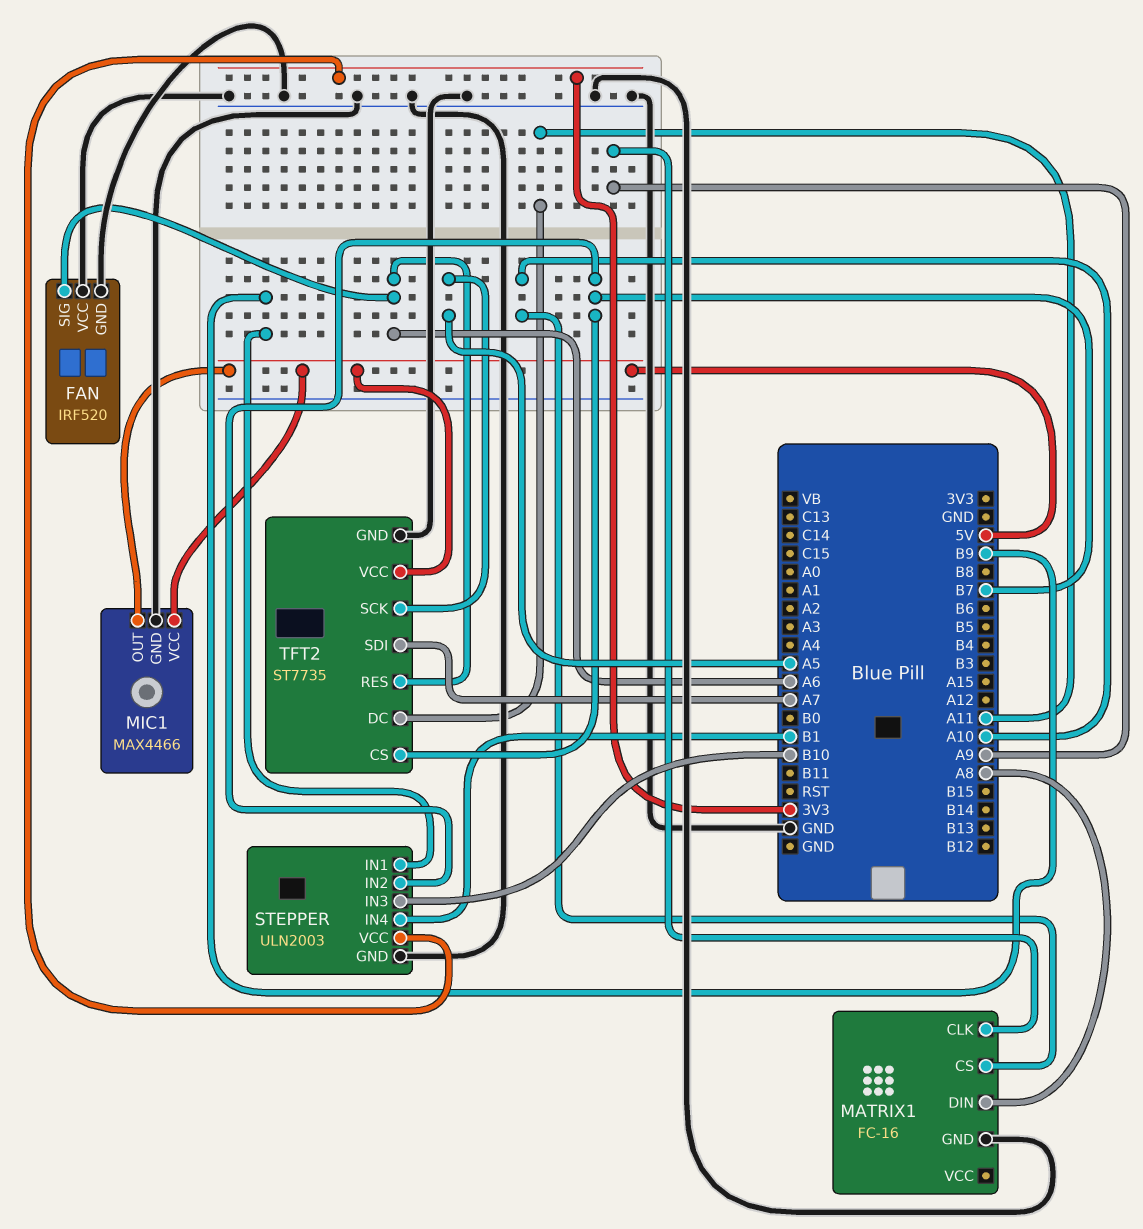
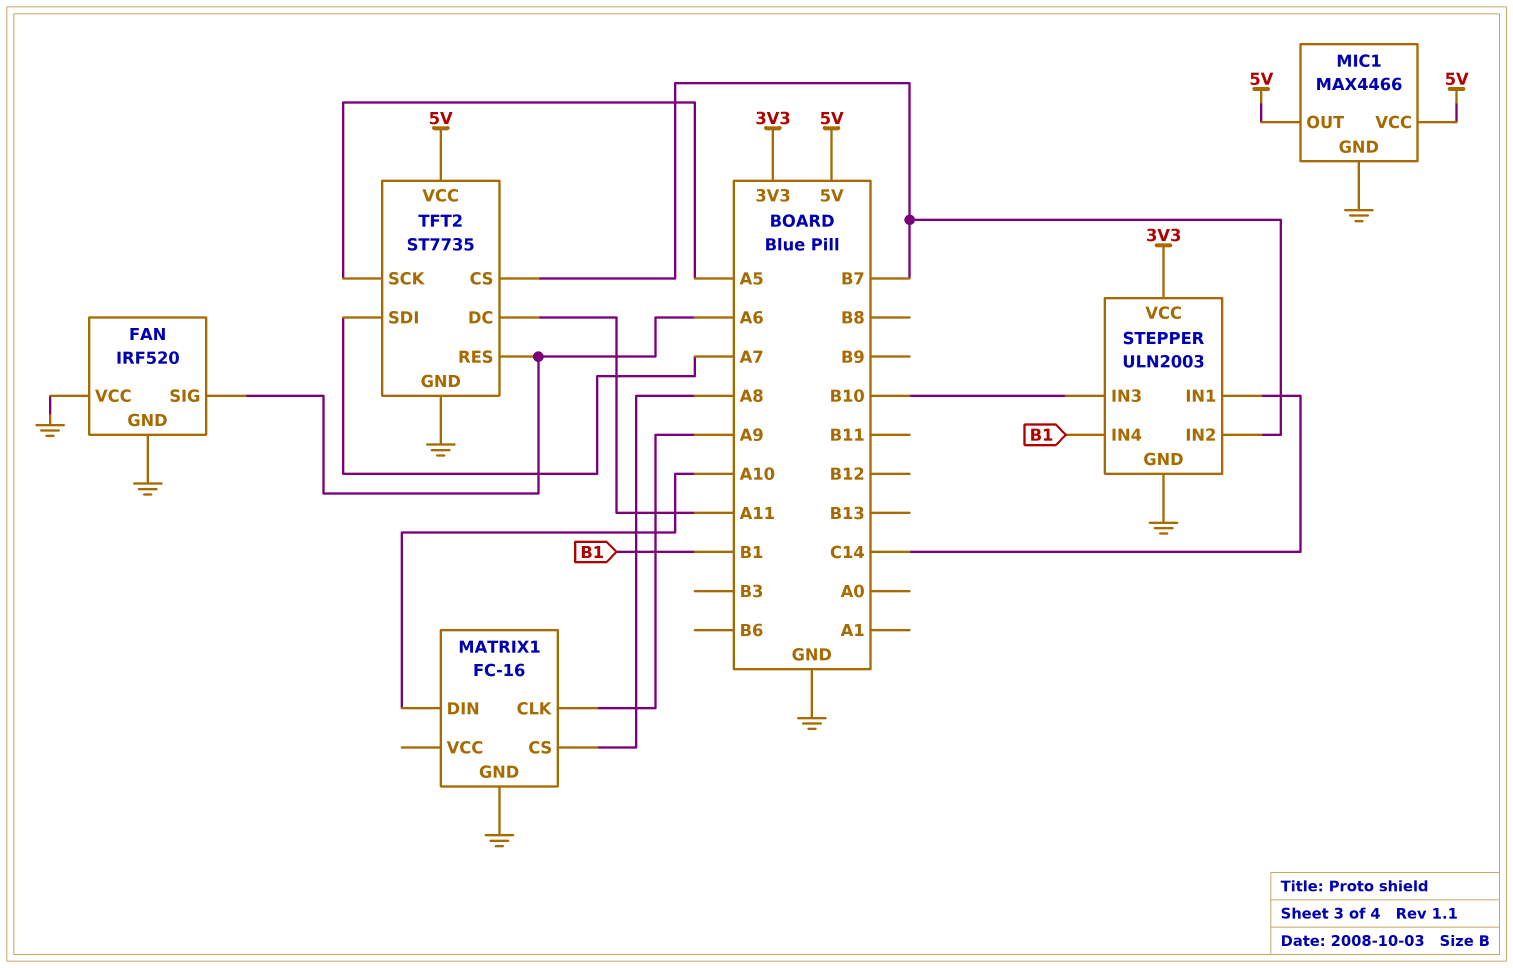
MATRIX1 pin CS: A10 -> A8
MATRIX1 pin DIN: A8 -> A10
STEPPER pin IN1: B9 -> C14

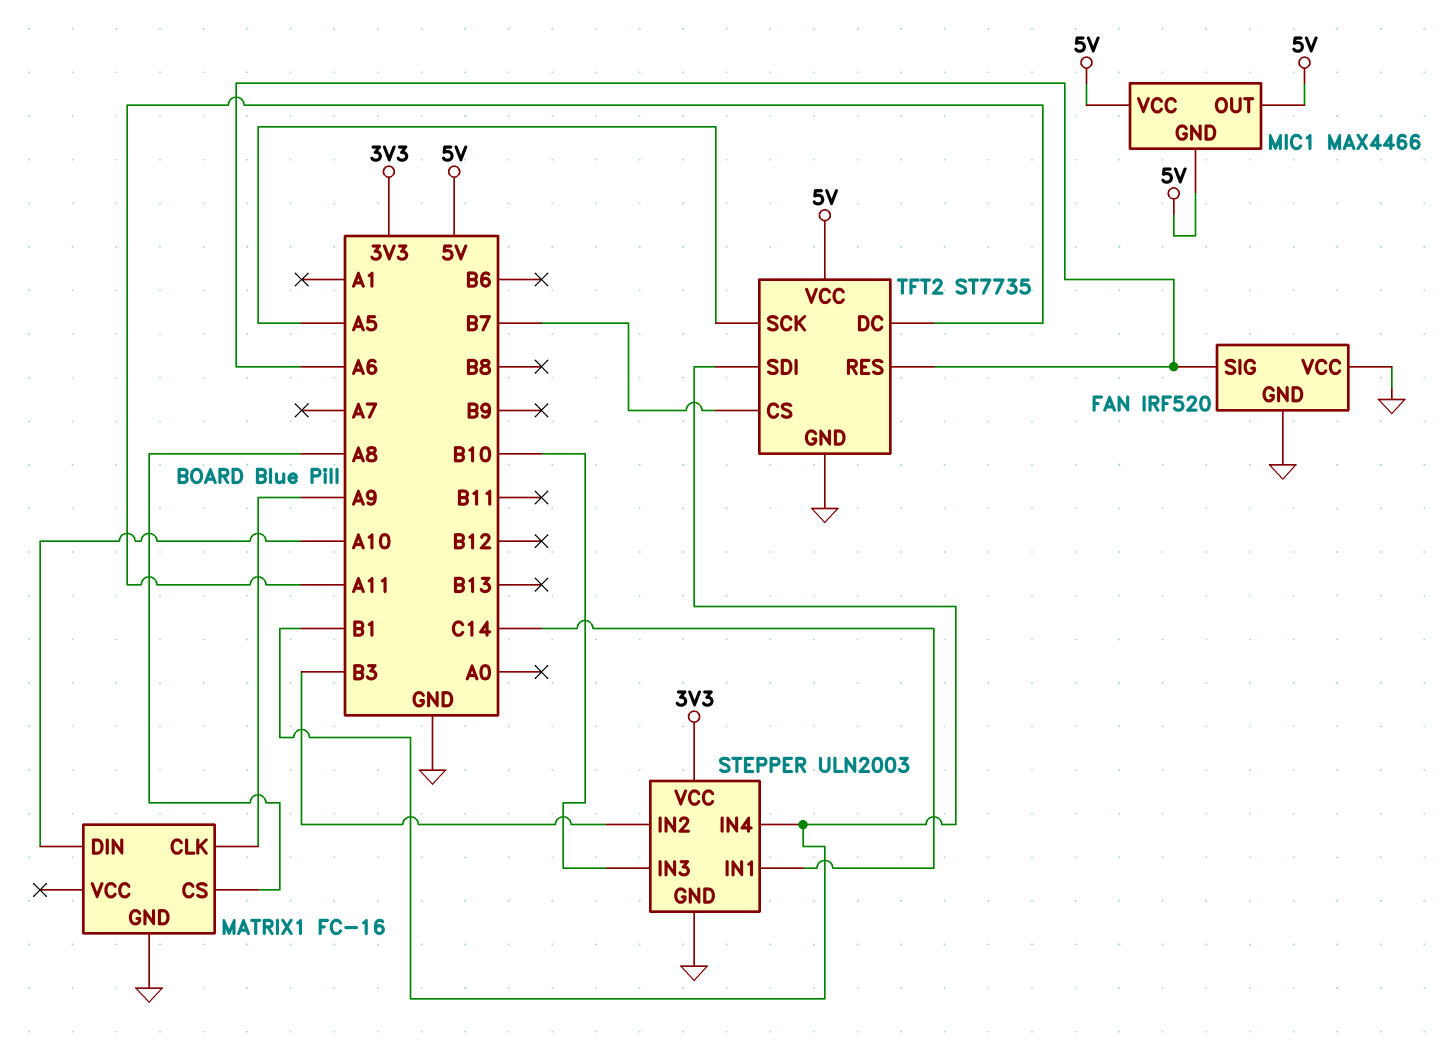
MIC1 pin GND: GND -> 5V
STEPPER pin IN2: B7 -> B3
TFT2 pin SDI: A7 -> B1

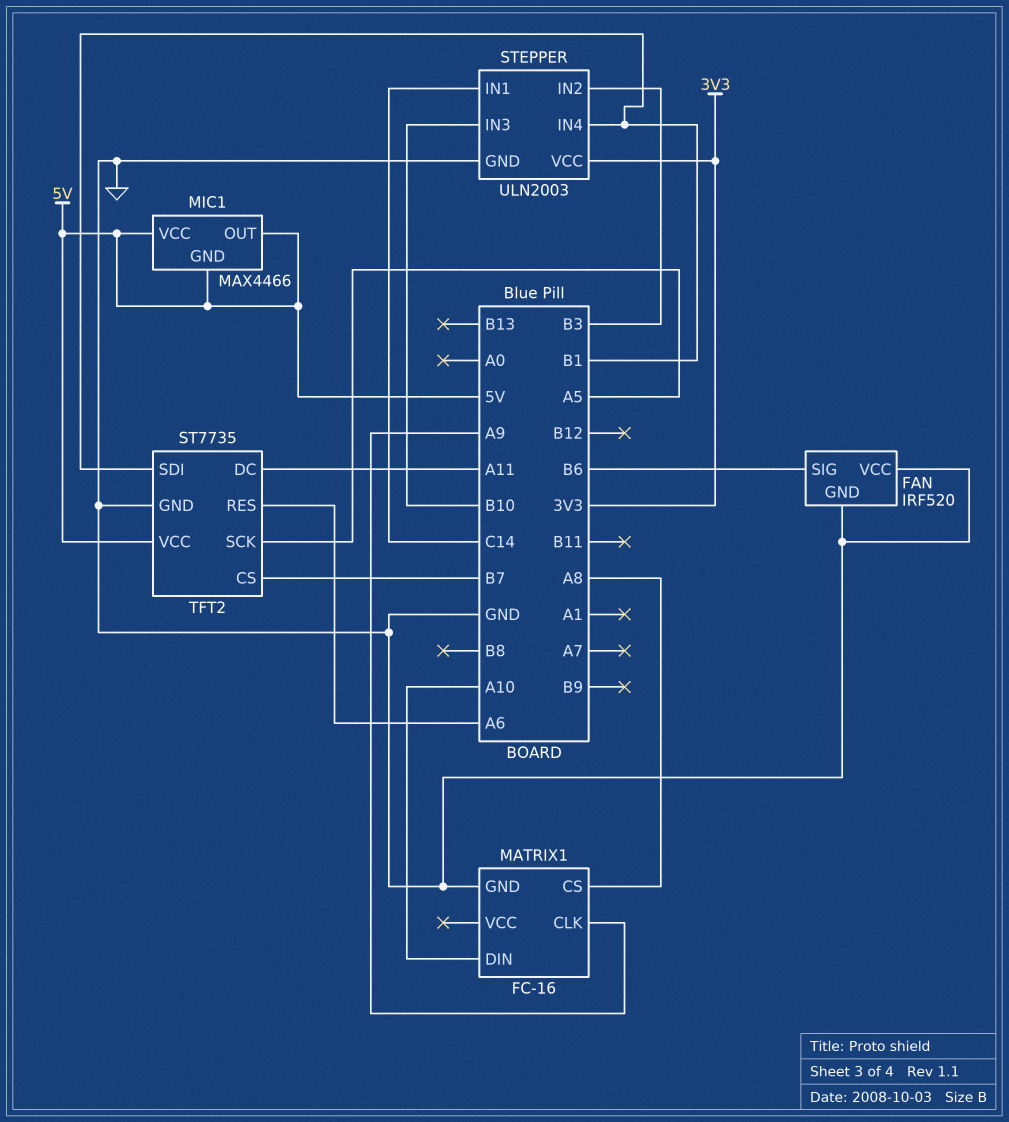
FAN pin SIG: A6 -> B6

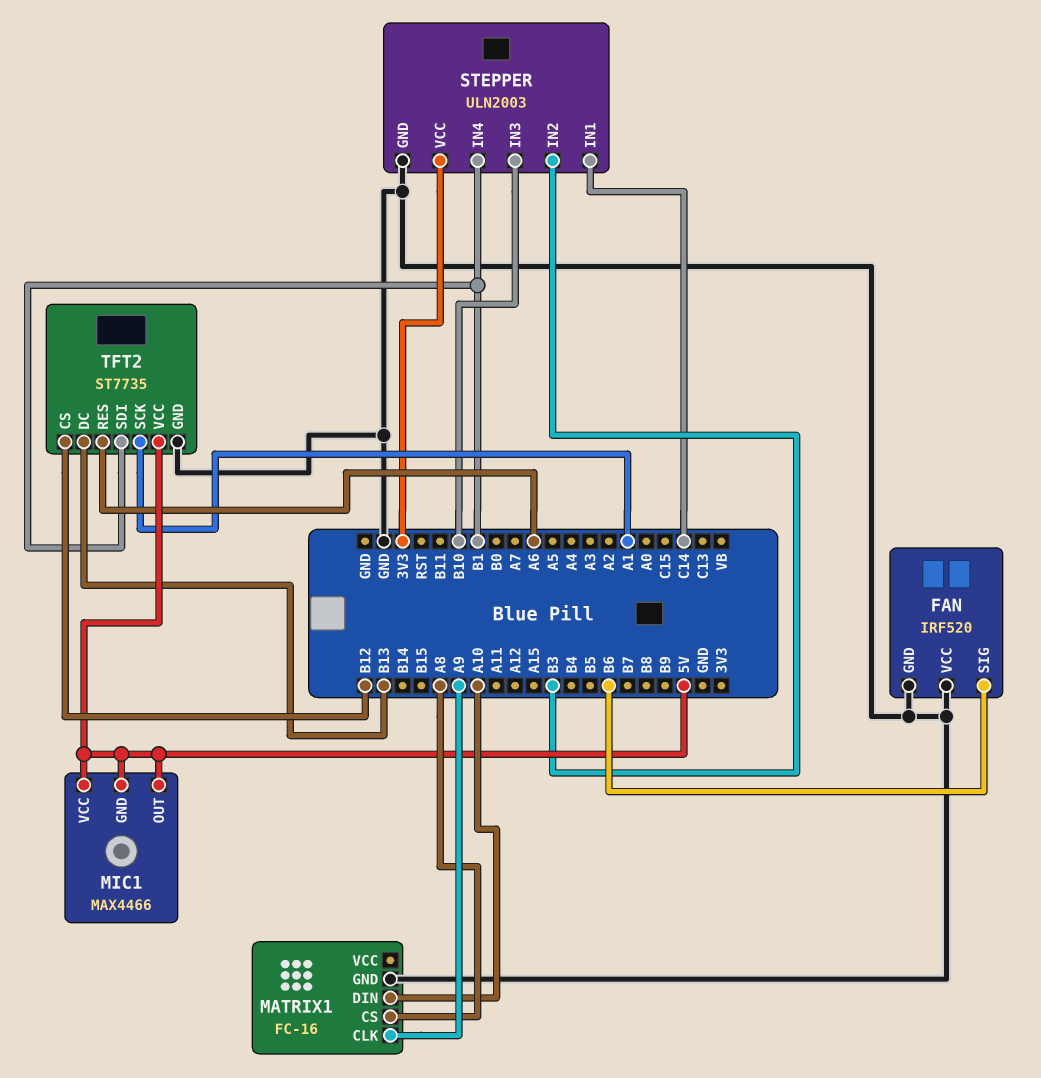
TFT2 pin CS: B7 -> B12
TFT2 pin DC: A11 -> B13
TFT2 pin SCK: A5 -> A1

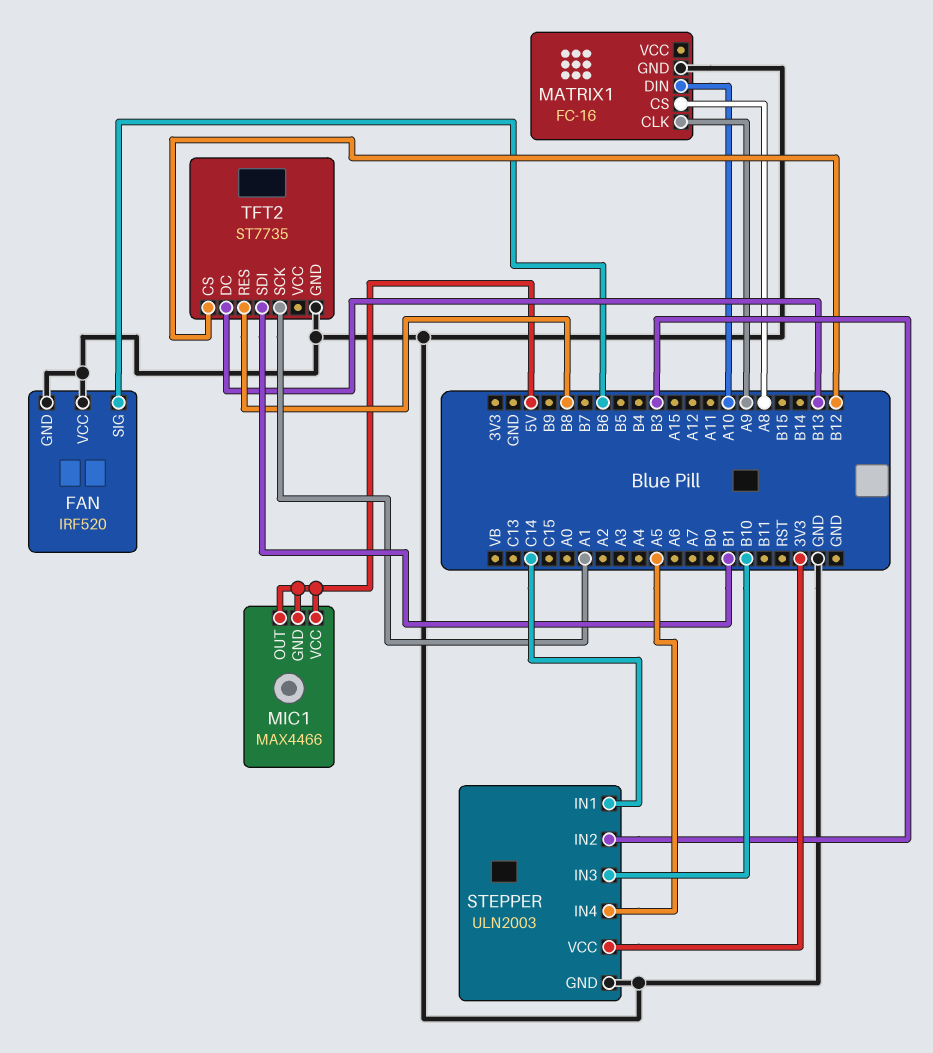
STEPPER pin IN4: B1 -> A5
TFT2 pin RES: A6 -> B8
TFT2 pin VCC: 5V -> none

